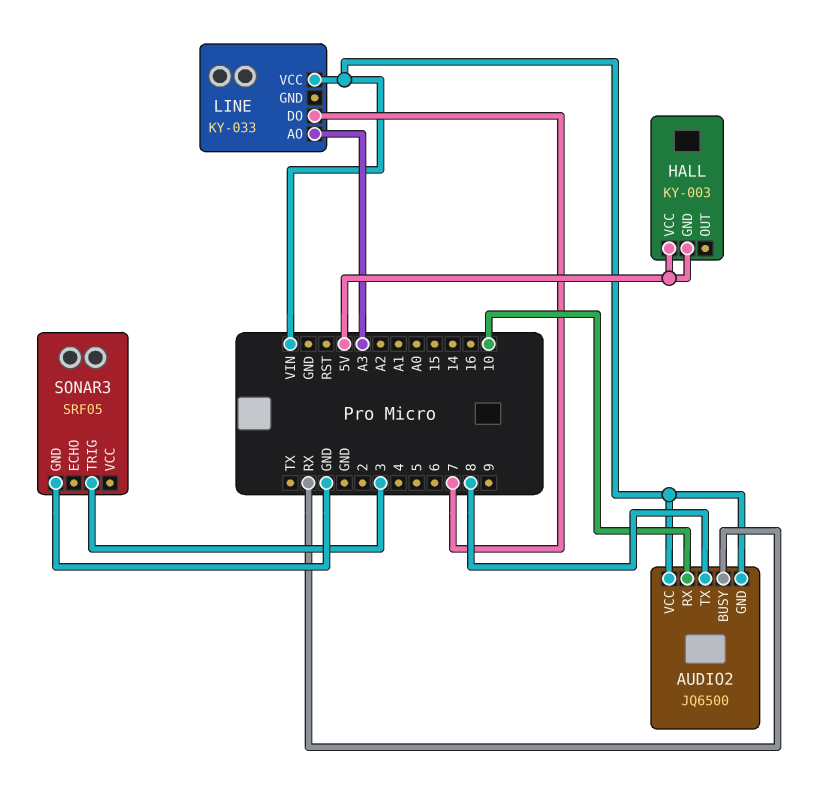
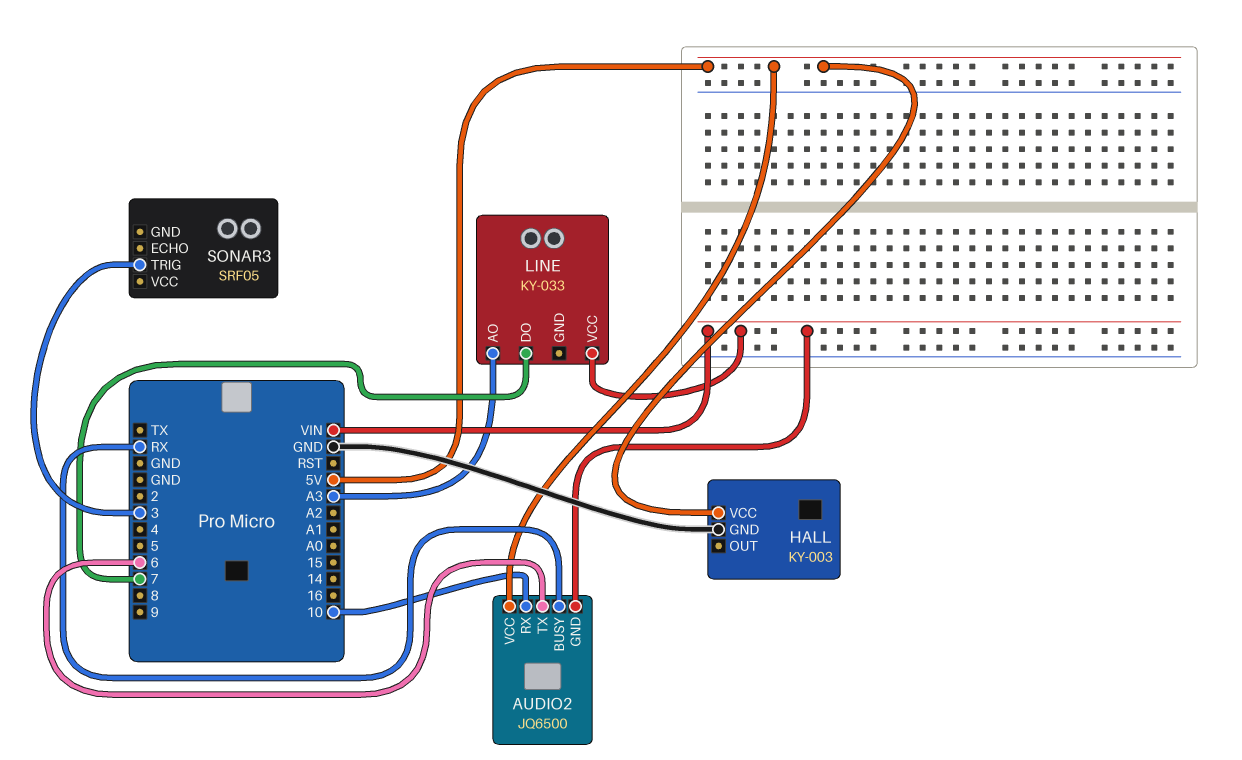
AUDIO2 pin TX: 8 -> 6
AUDIO2 pin VCC: VIN -> 5V
HALL pin GND: 5V -> GND
SONAR3 pin GND: GND -> none

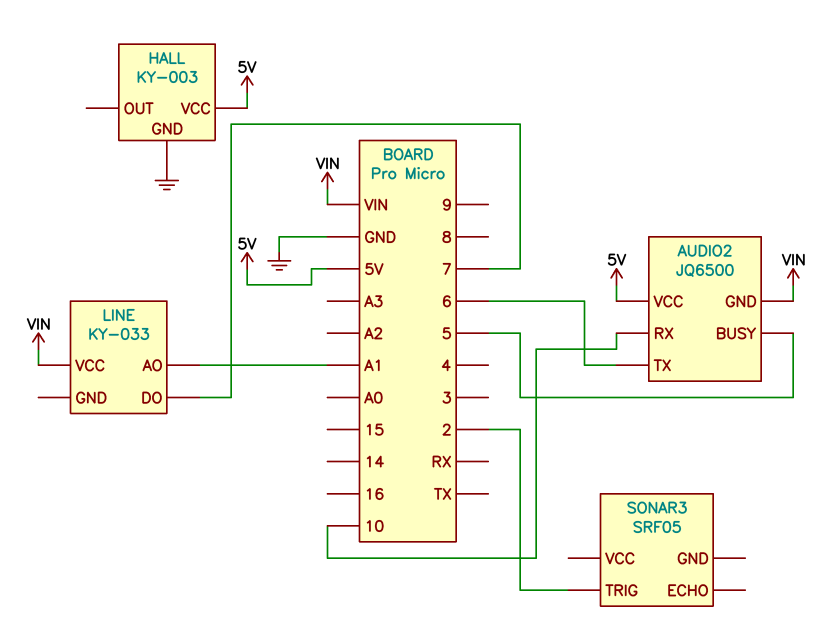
AUDIO2 pin BUSY: RX -> 5
LINE pin AO: A3 -> A1
SONAR3 pin TRIG: 3 -> 2

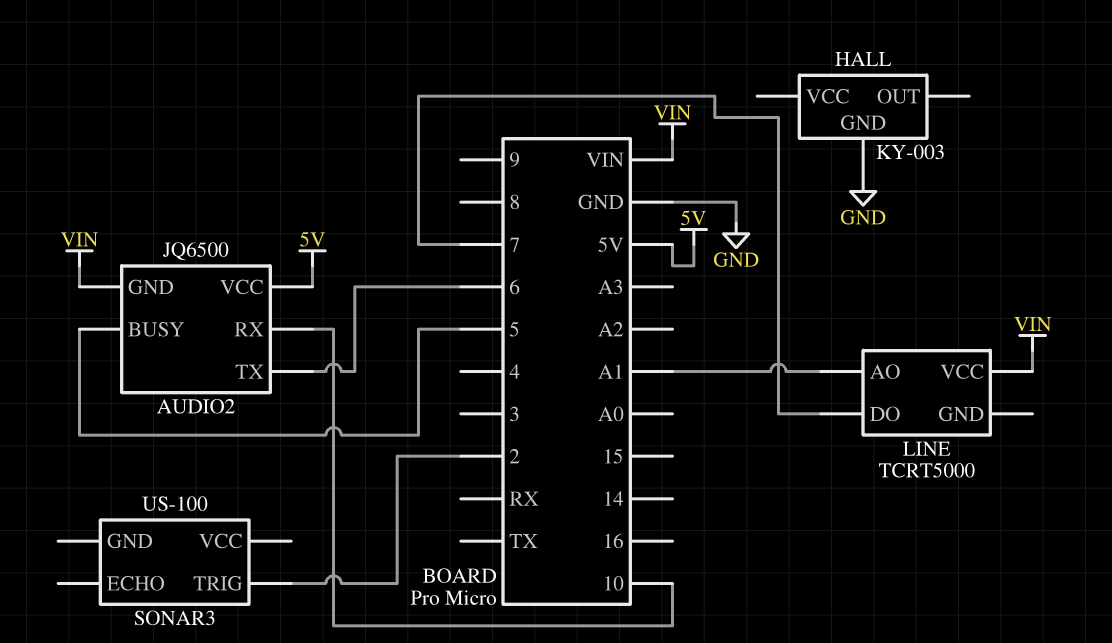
HALL pin VCC: 5V -> none
LINE: KY-033 -> TCRT5000
SONAR3: SRF05 -> US-100

